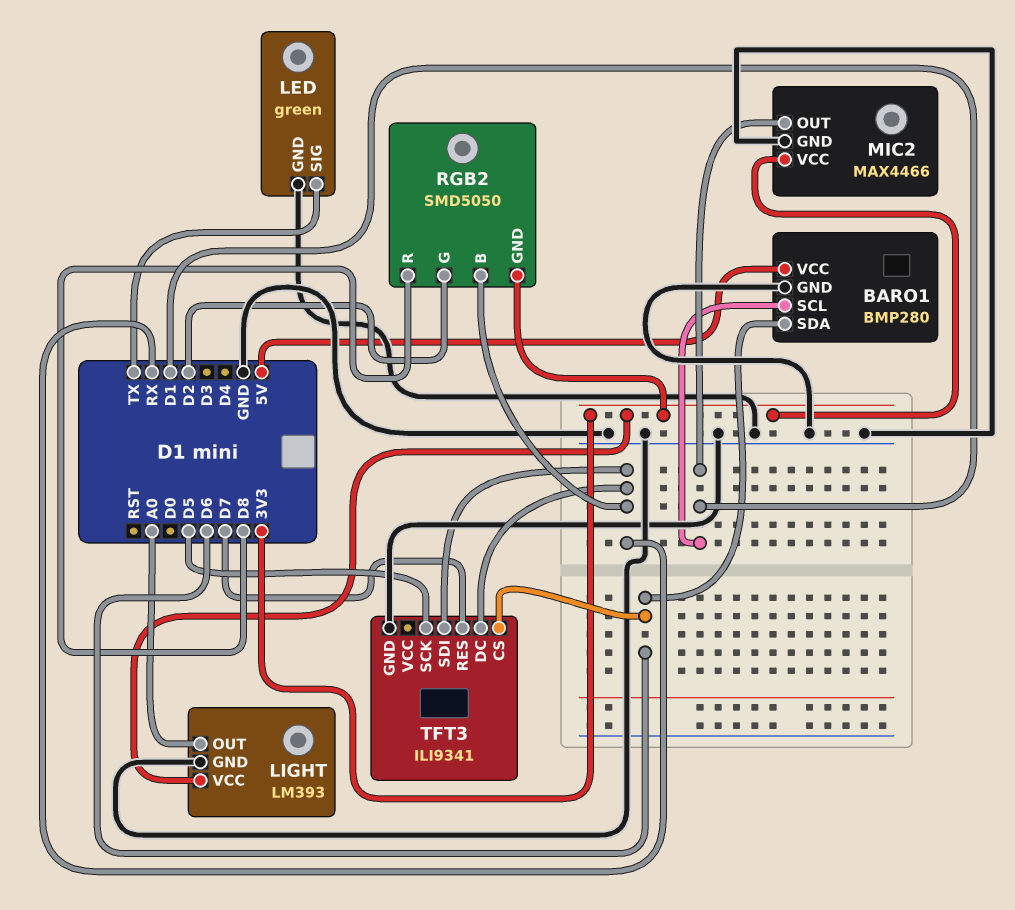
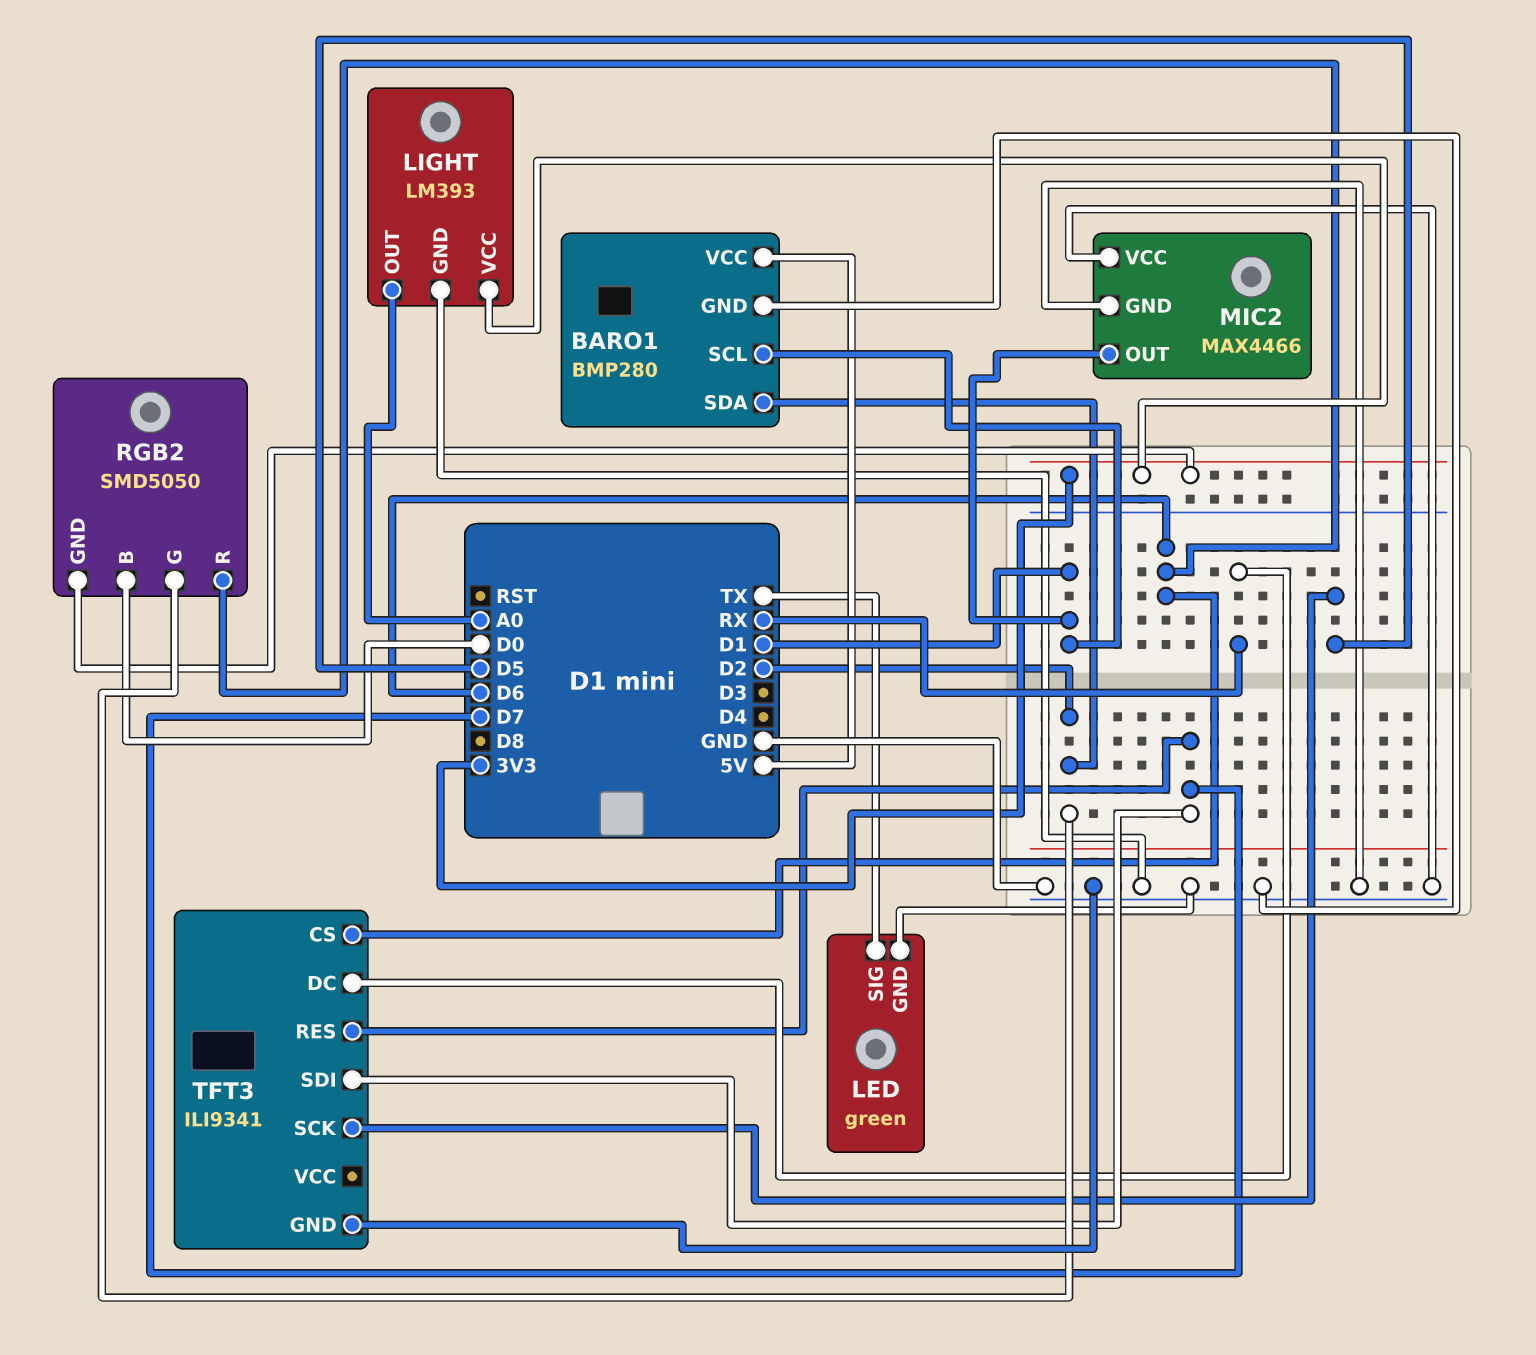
BARO1 pin SDA: D6 -> D2
MIC2 pin VCC: 3V3 -> GND
RGB2 pin B: RX -> D0
RGB2 pin R: D8 -> D6
TFT3 pin SDI: RX -> D7

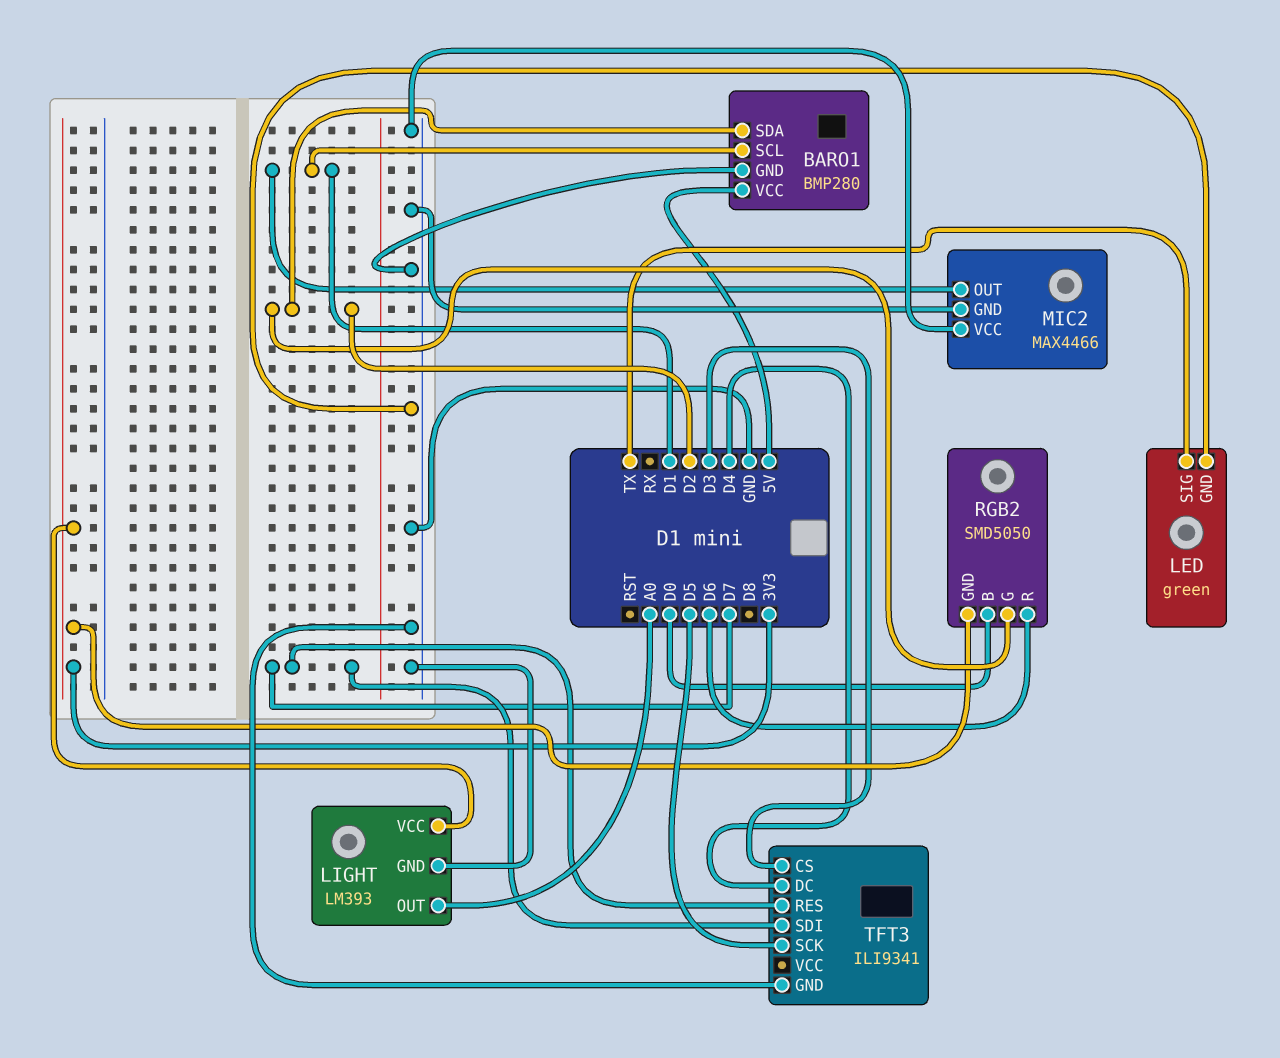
TFT3 pin CS: D6 -> D3
TFT3 pin DC: RX -> D4

